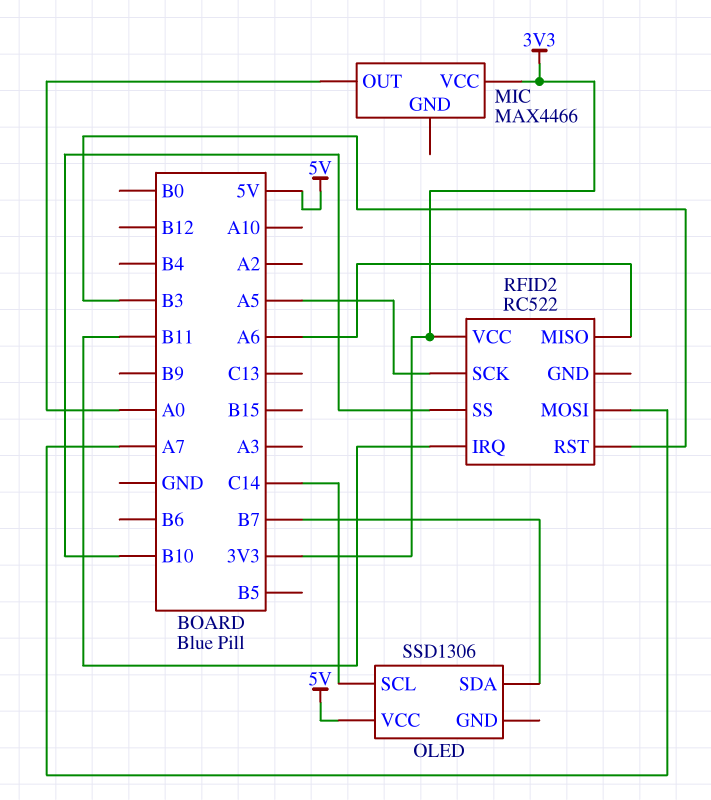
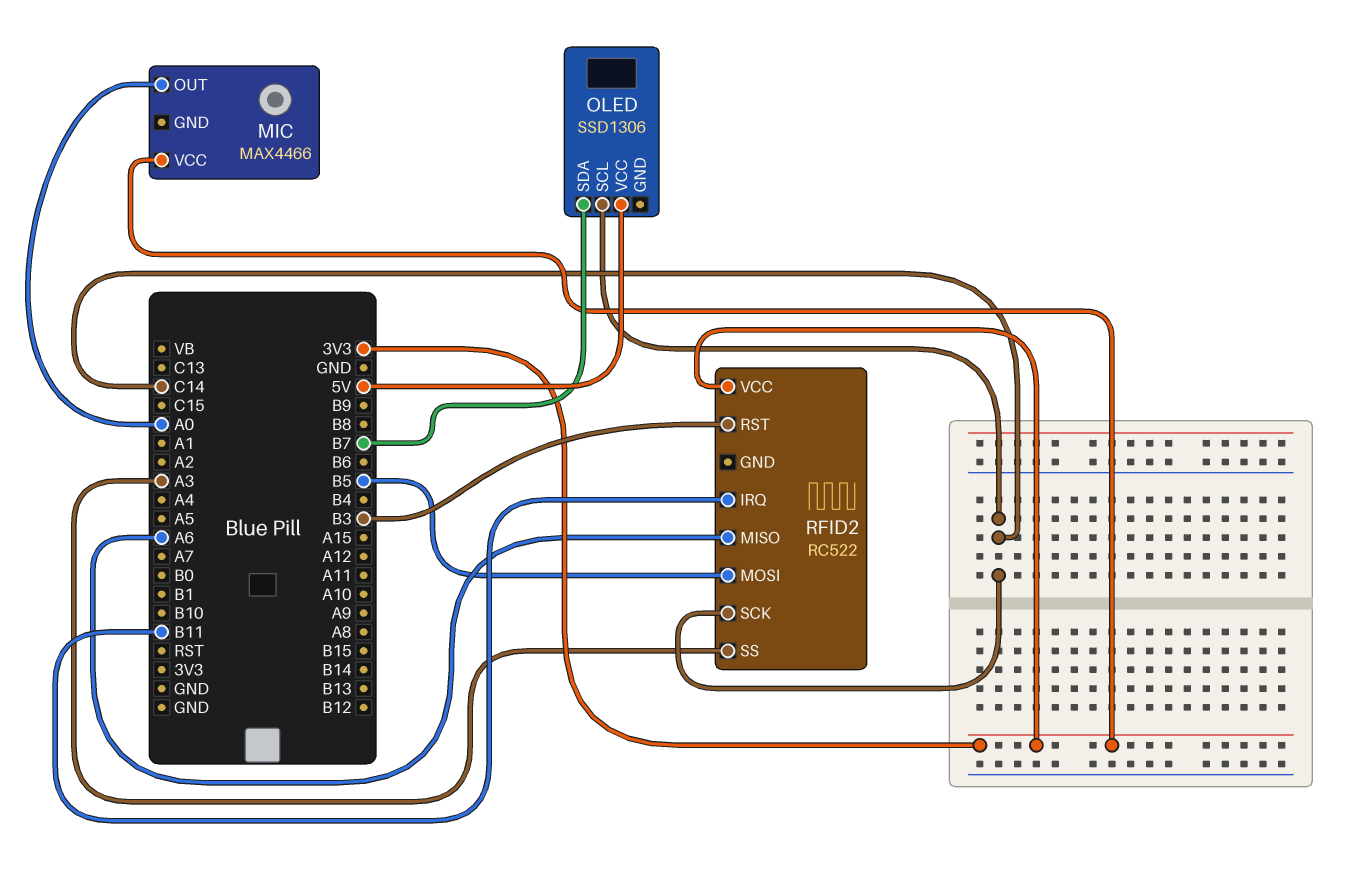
RFID2 pin MOSI: A7 -> B5
RFID2 pin SCK: A5 -> C14
RFID2 pin SS: B10 -> A3

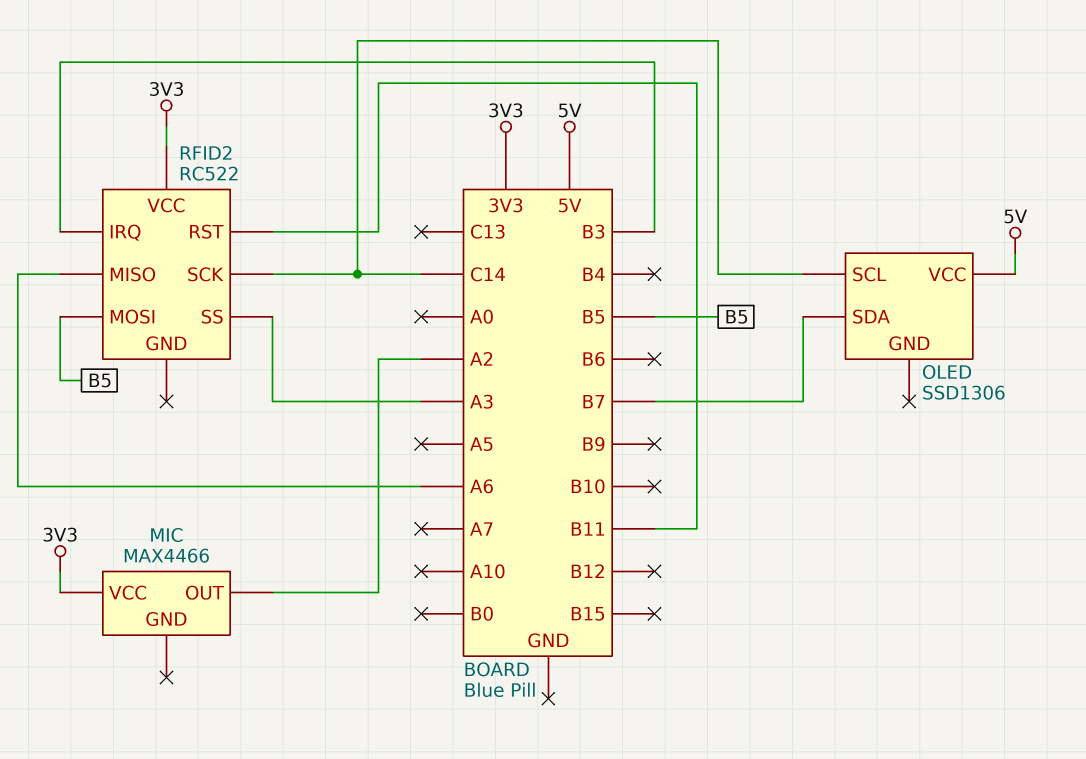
MIC pin OUT: A0 -> A2
RFID2 pin IRQ: B11 -> B3
RFID2 pin RST: B3 -> B11

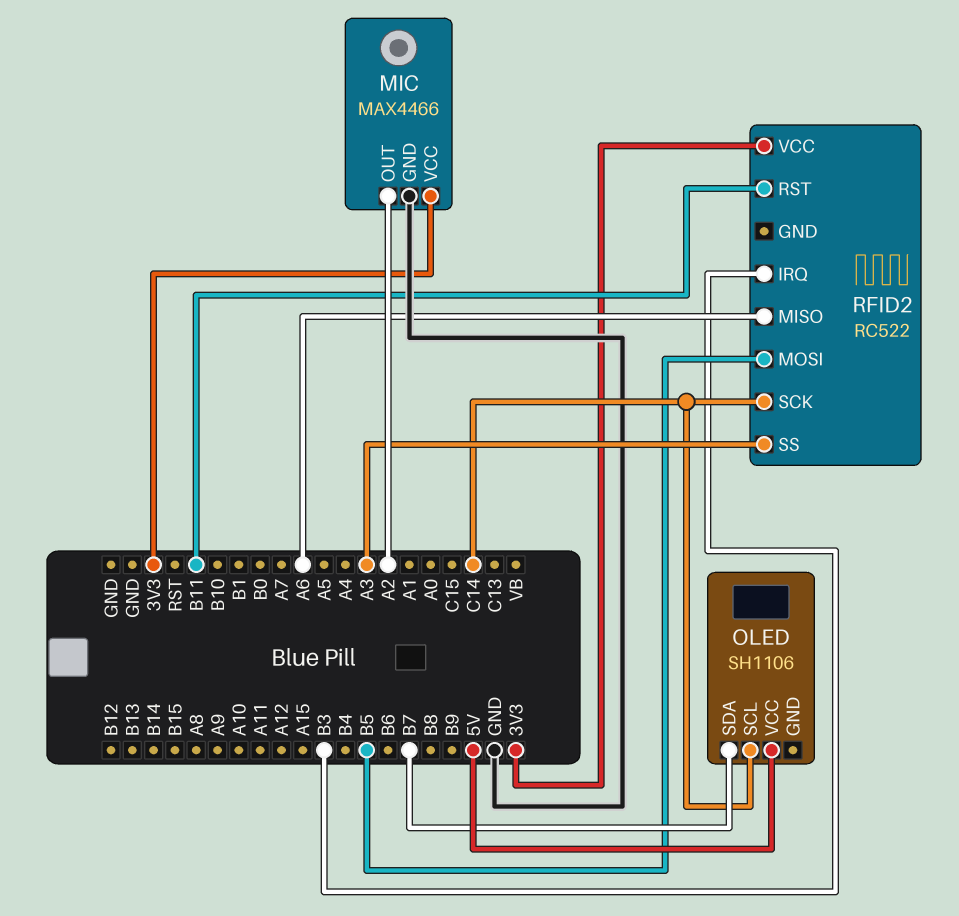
MIC pin GND: none -> GND
OLED: SSD1306 -> SH1106

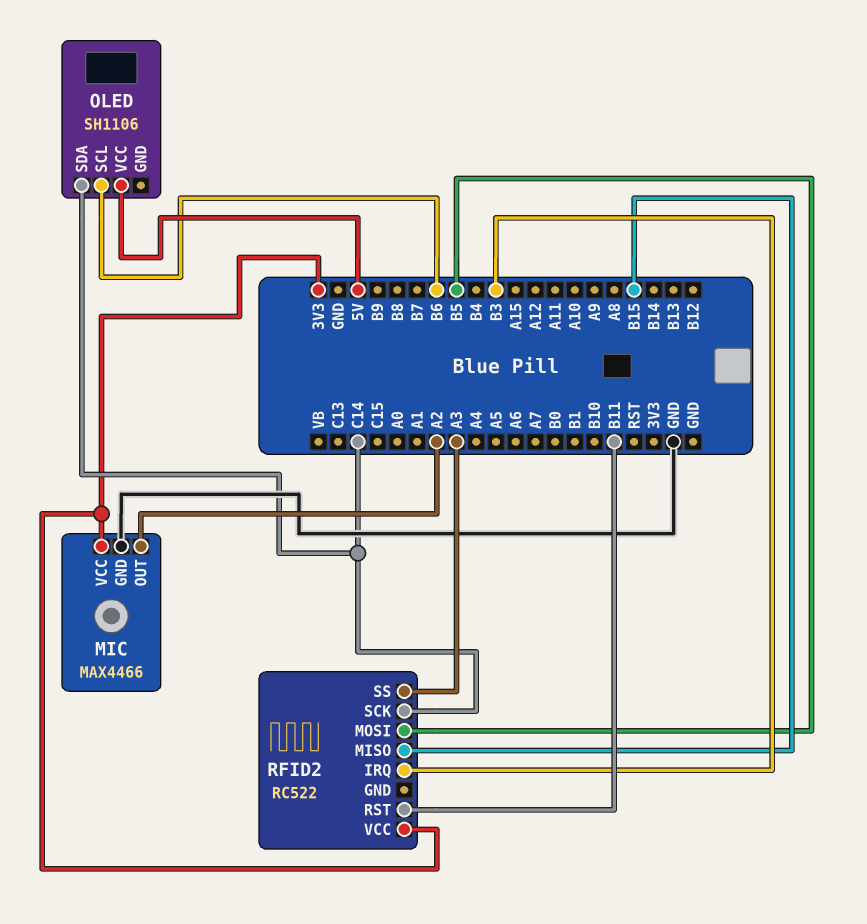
OLED pin SCL: C14 -> B6
OLED pin SDA: B7 -> C14
RFID2 pin MISO: A6 -> B15

